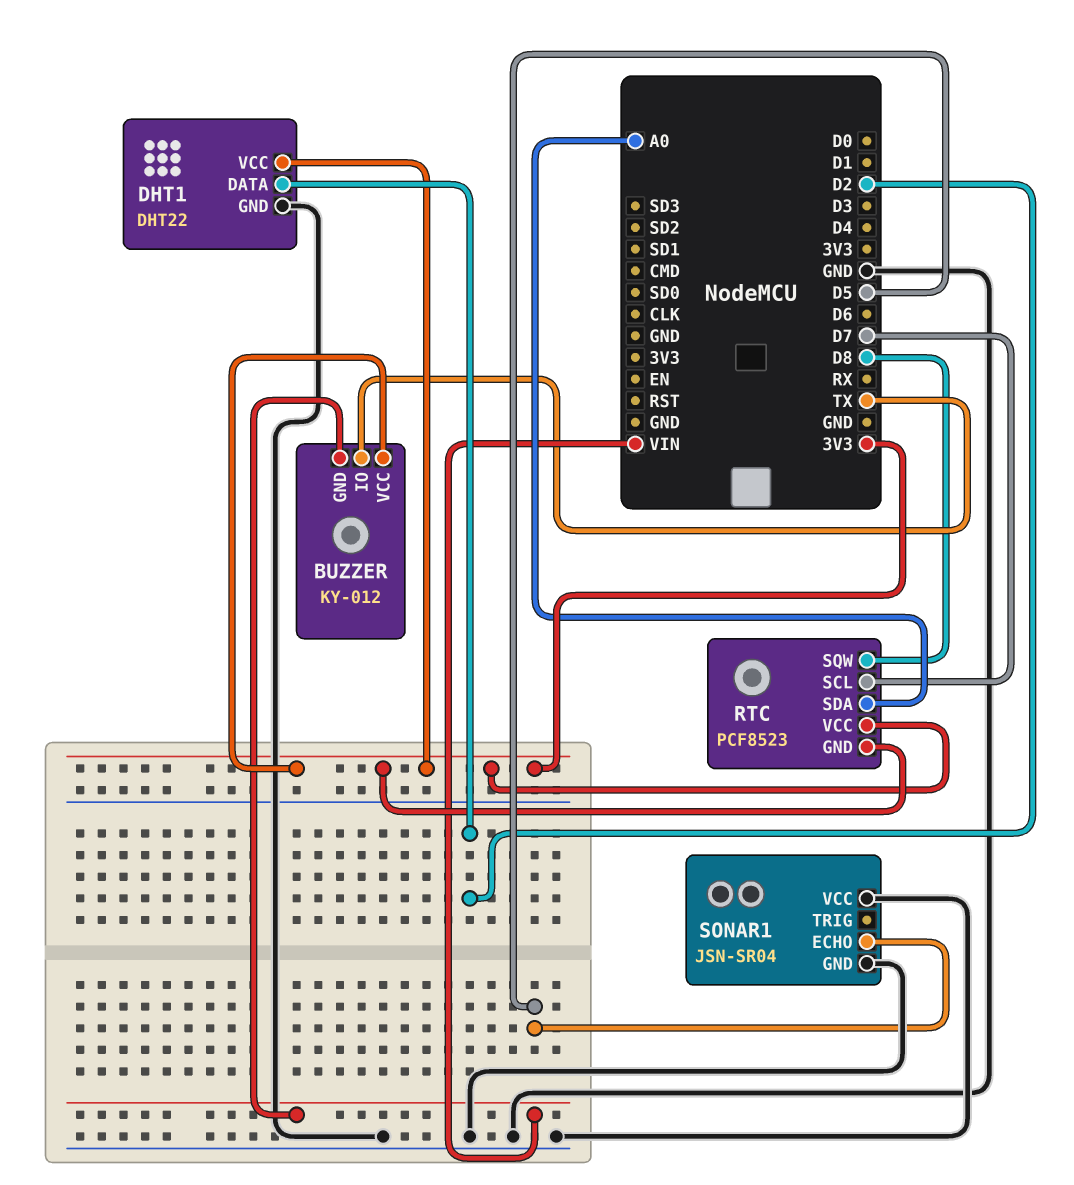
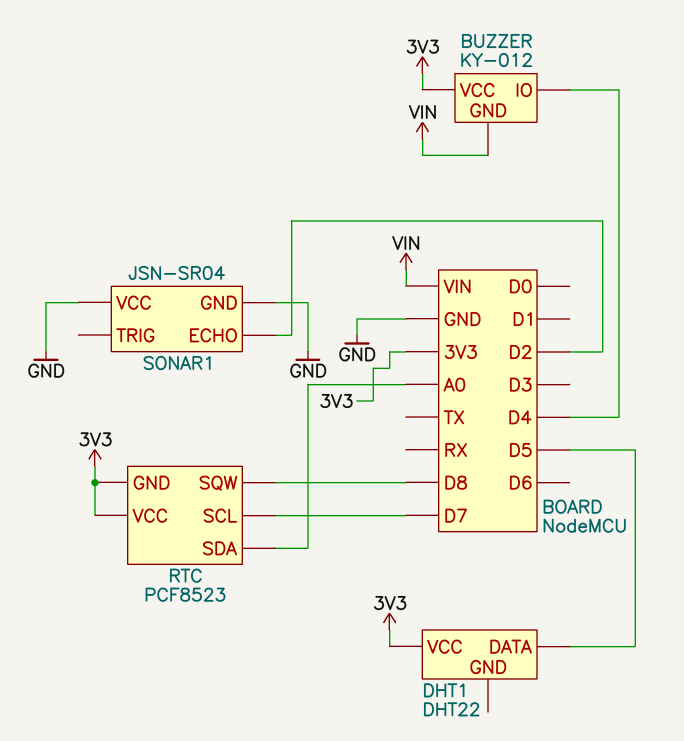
BUZZER pin IO: TX -> D4
DHT1 pin DATA: D2 -> D5
DHT1 pin GND: GND -> none
SONAR1 pin ECHO: D5 -> D2

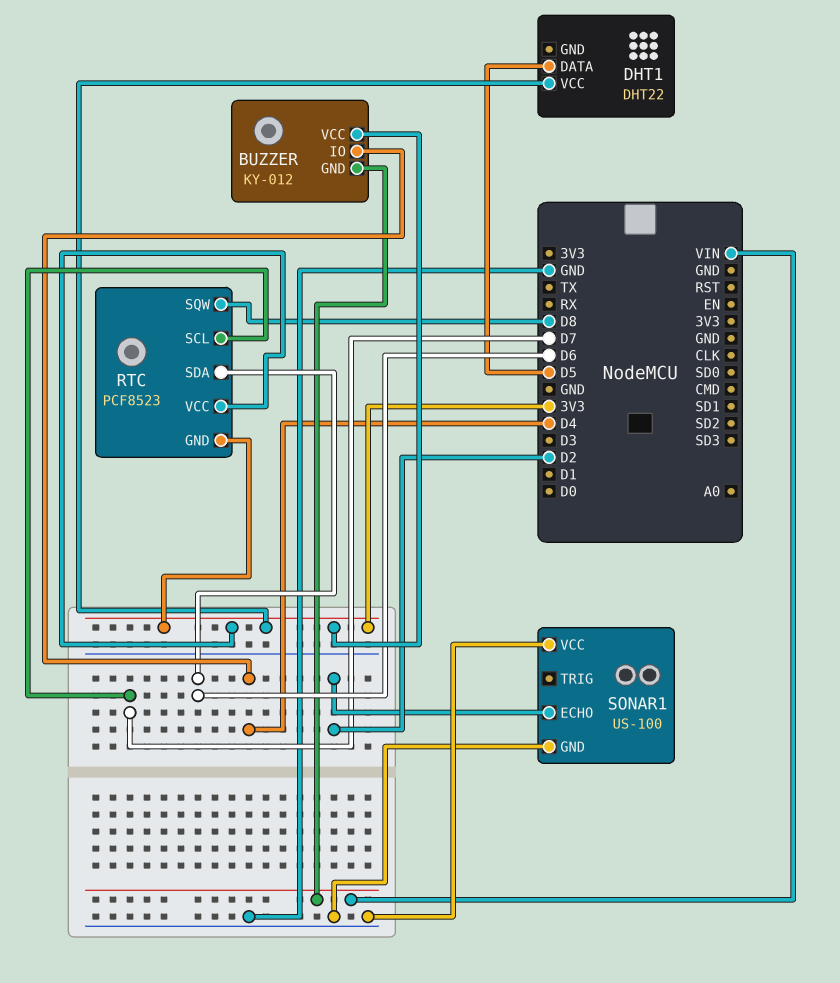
RTC pin SDA: A0 -> D6
SONAR1: JSN-SR04 -> US-100

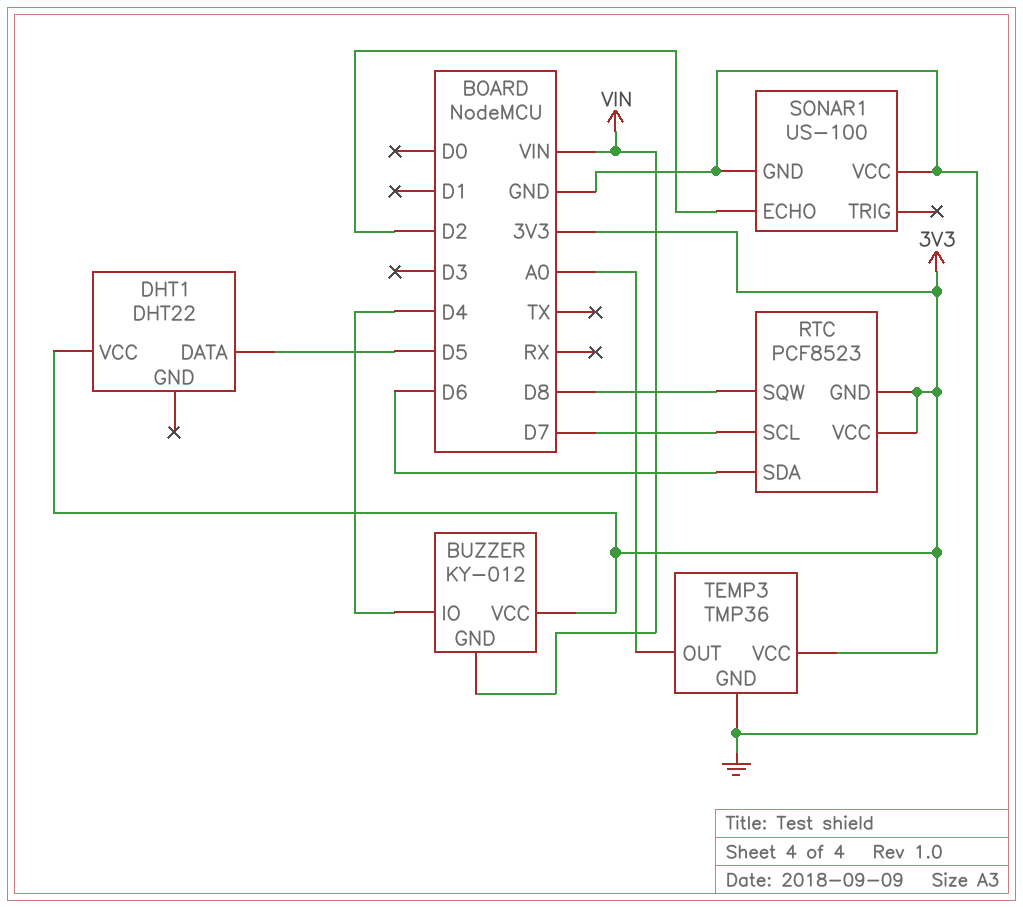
TEMP3: none -> TMP36
TEMP3 pin GND: none -> GND
TEMP3 pin OUT: none -> A0
TEMP3 pin VCC: none -> 3V3

